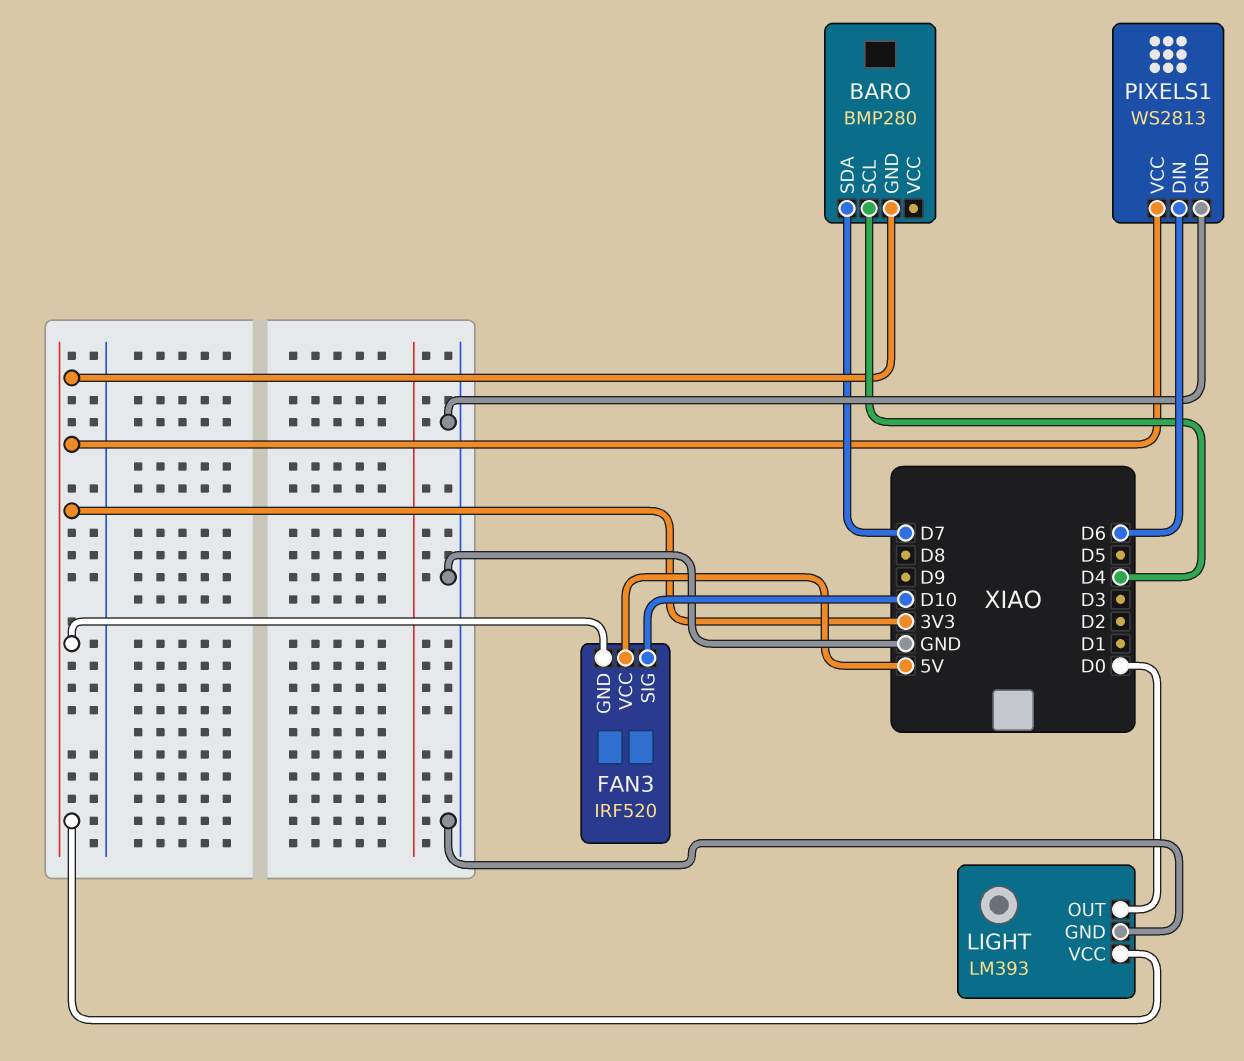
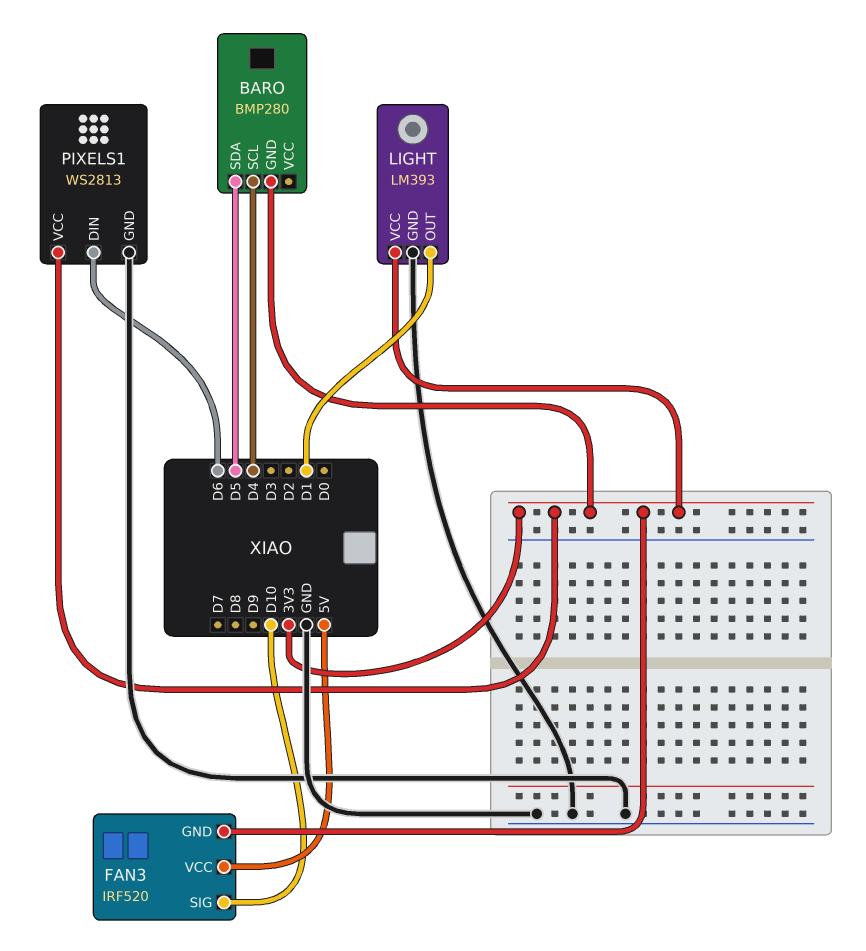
BARO pin SDA: D7 -> D5
LIGHT pin OUT: D0 -> D1

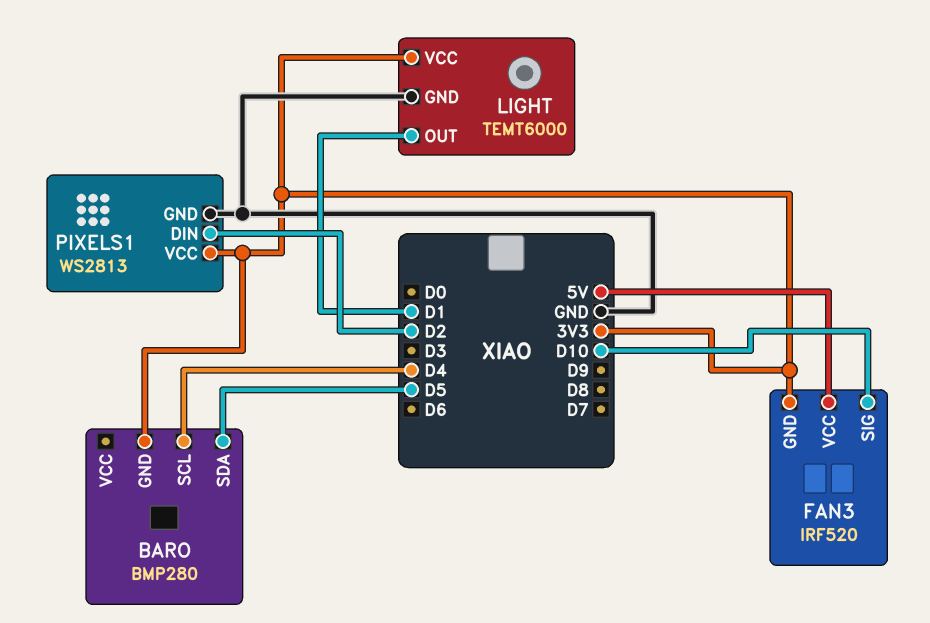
LIGHT: LM393 -> TEMT6000
PIXELS1 pin DIN: D6 -> D2

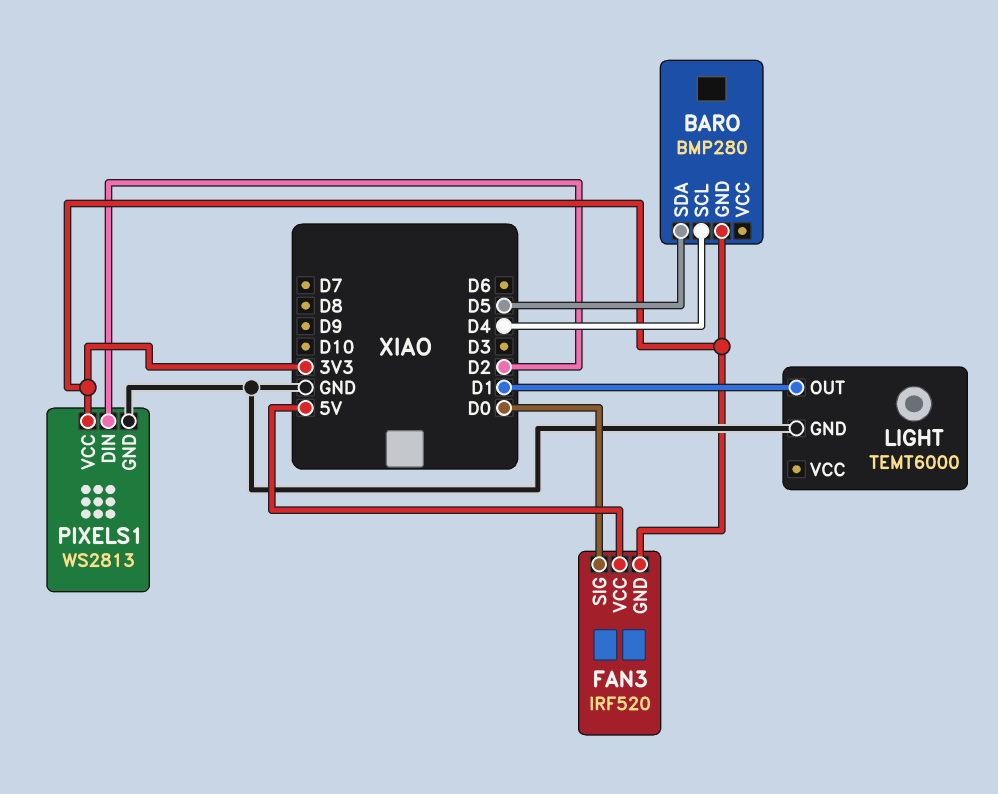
FAN3 pin SIG: D10 -> D0
LIGHT pin VCC: 3V3 -> none

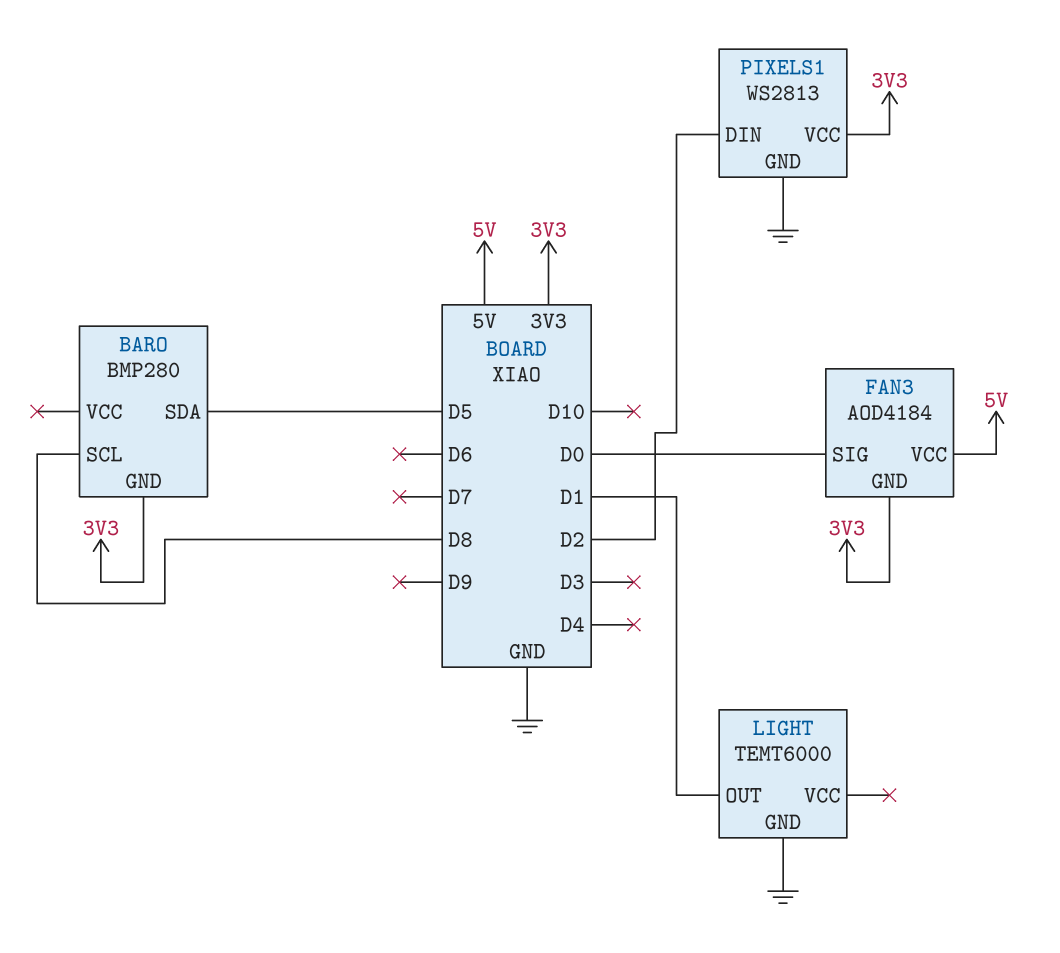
BARO pin SCL: D4 -> D8
FAN3: IRF520 -> AOD4184

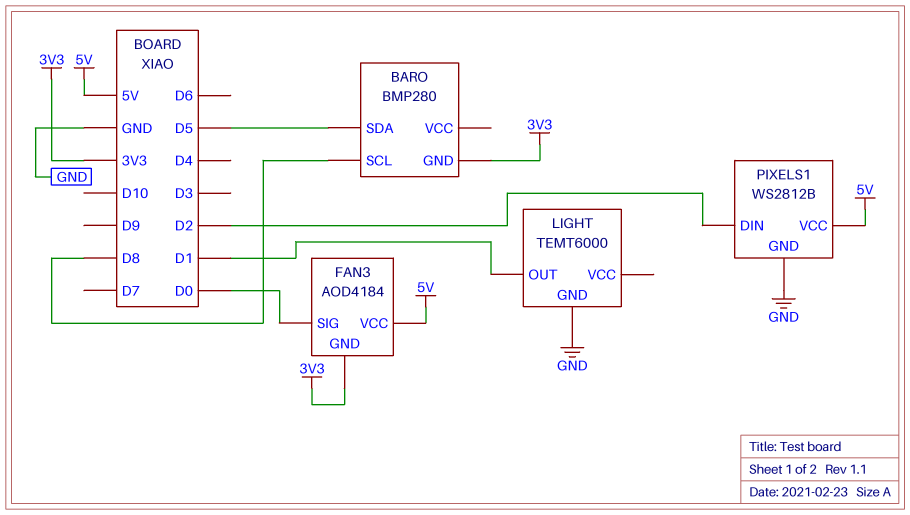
PIXELS1: WS2813 -> WS2812B
PIXELS1 pin VCC: 3V3 -> 5V

